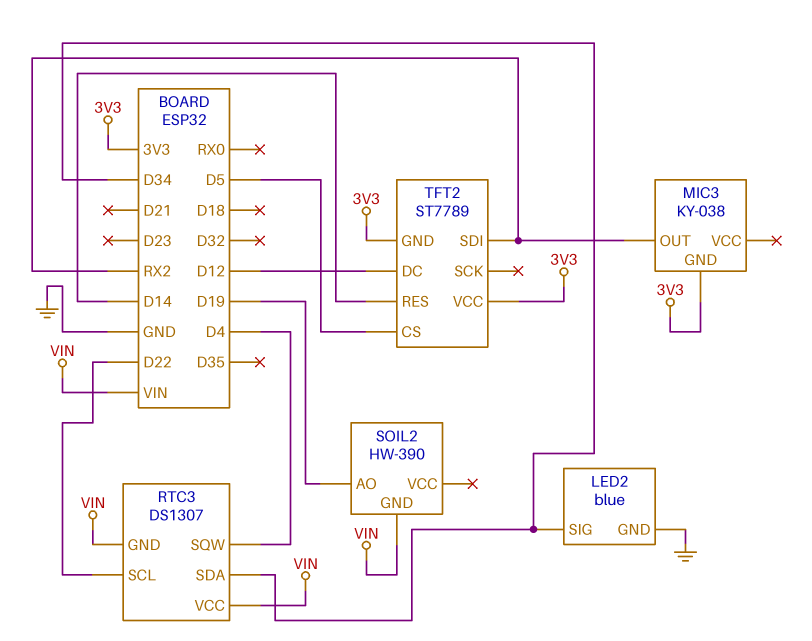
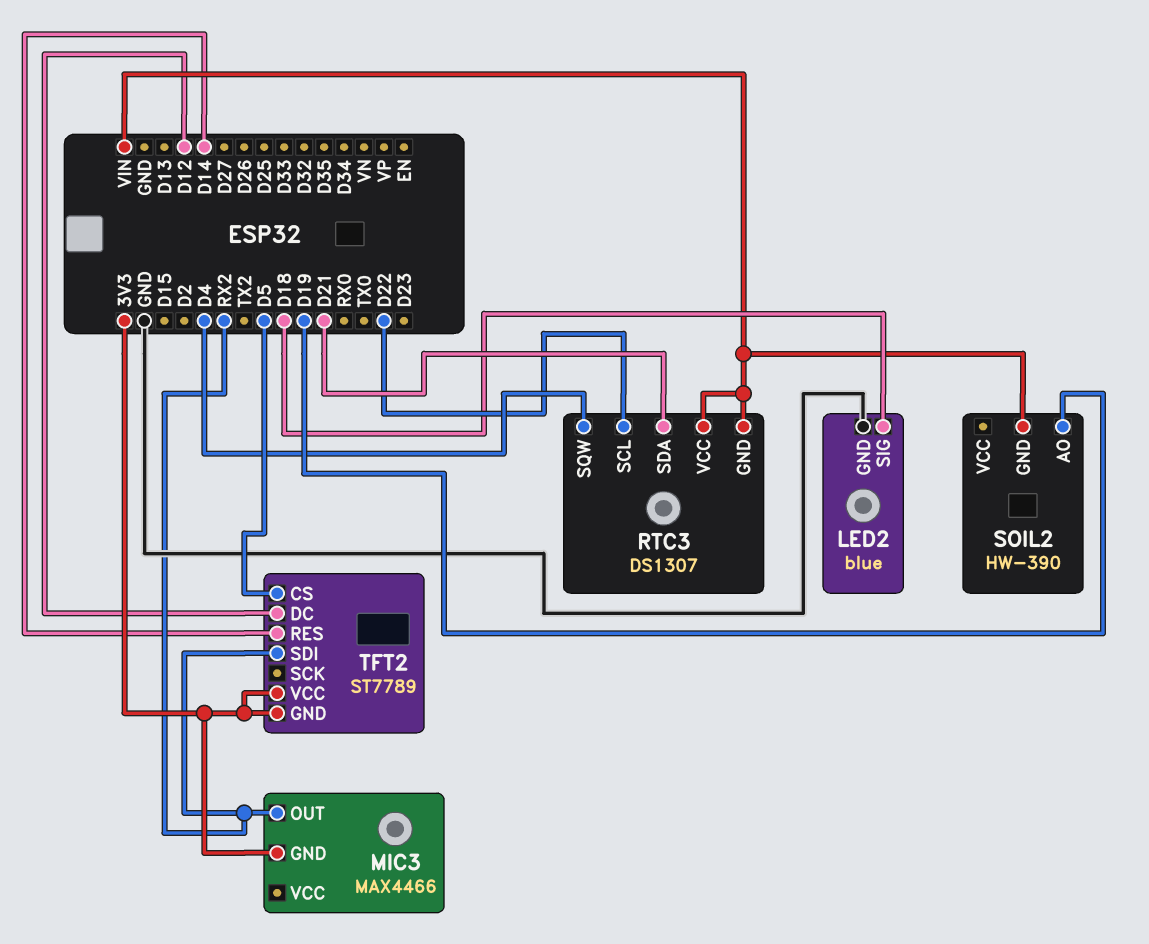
LED2 pin SIG: D34 -> D18
MIC3: KY-038 -> MAX4466
RTC3 pin SDA: D34 -> D21

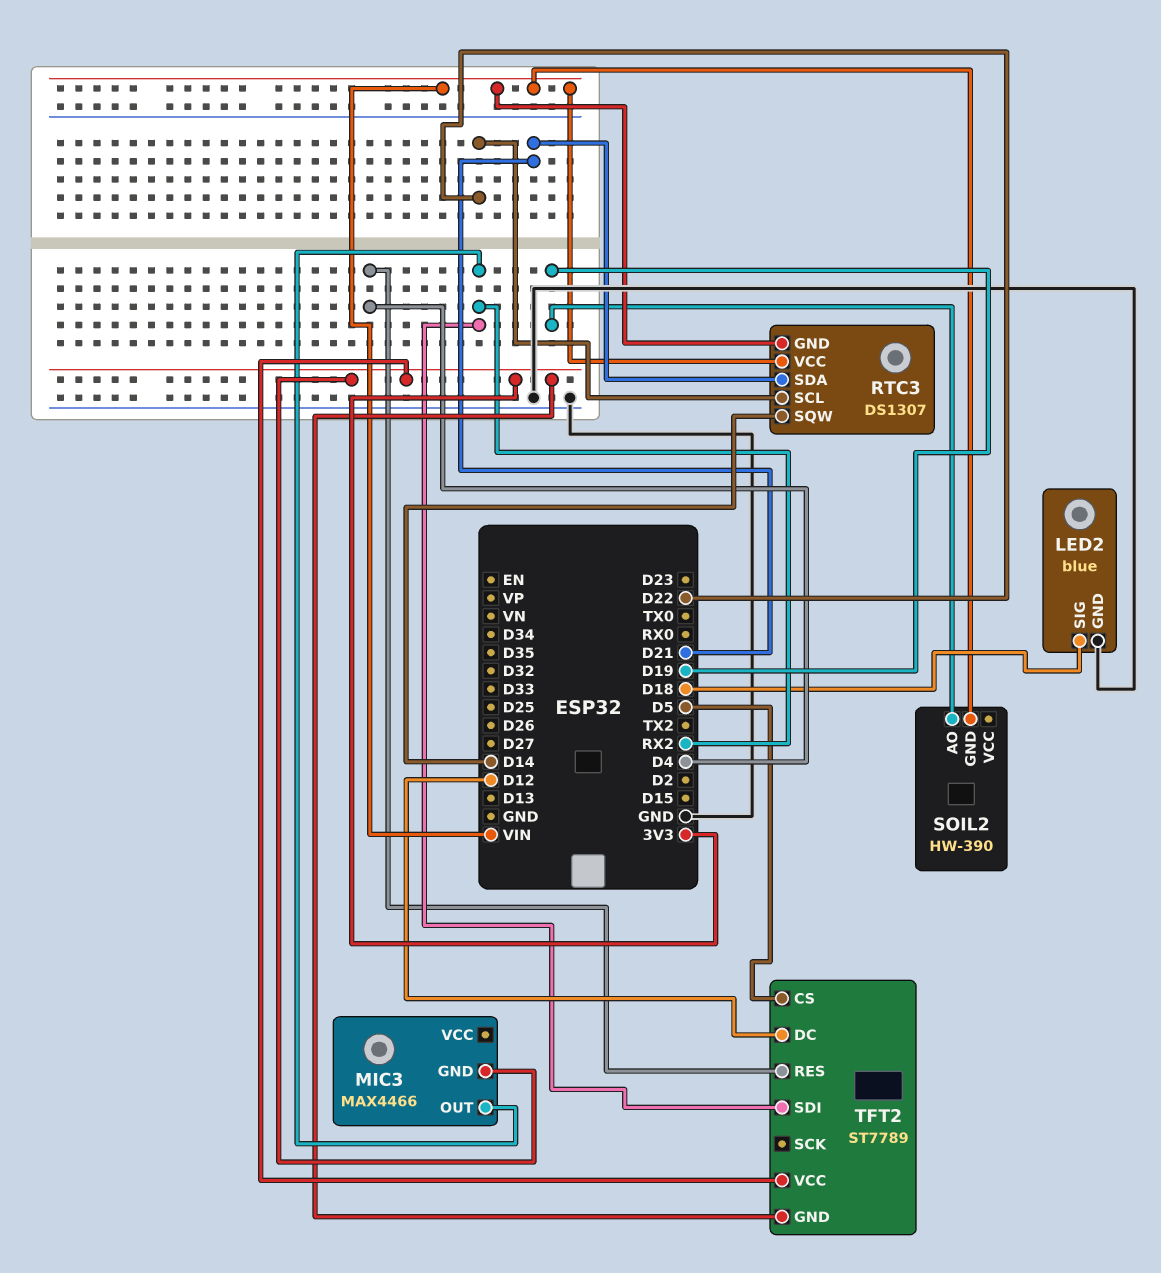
RTC3 pin SQW: D4 -> D14
TFT2 pin RES: D14 -> D4

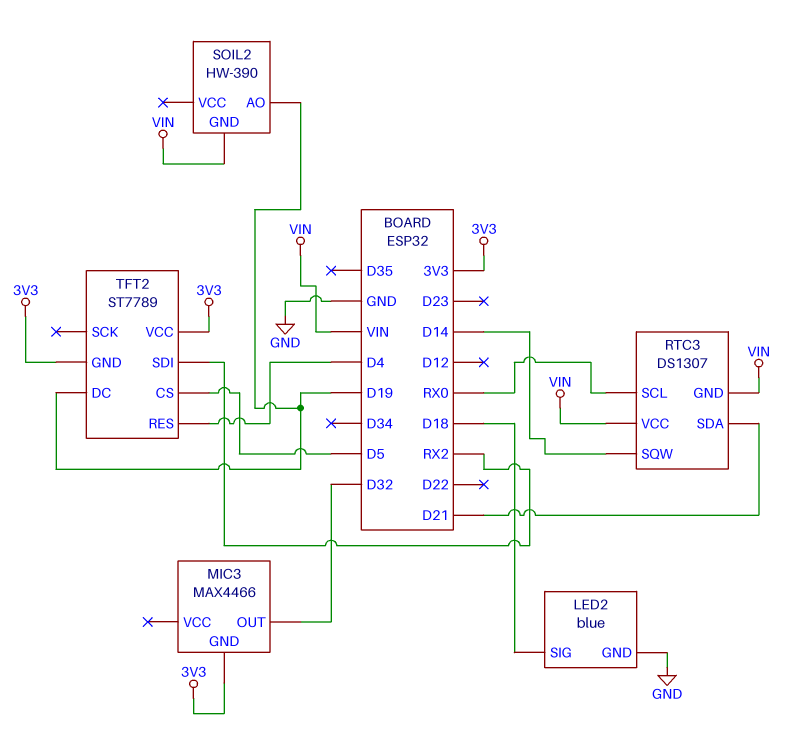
MIC3 pin OUT: RX2 -> D32
RTC3 pin SCL: D22 -> RX0
TFT2 pin DC: D12 -> D19

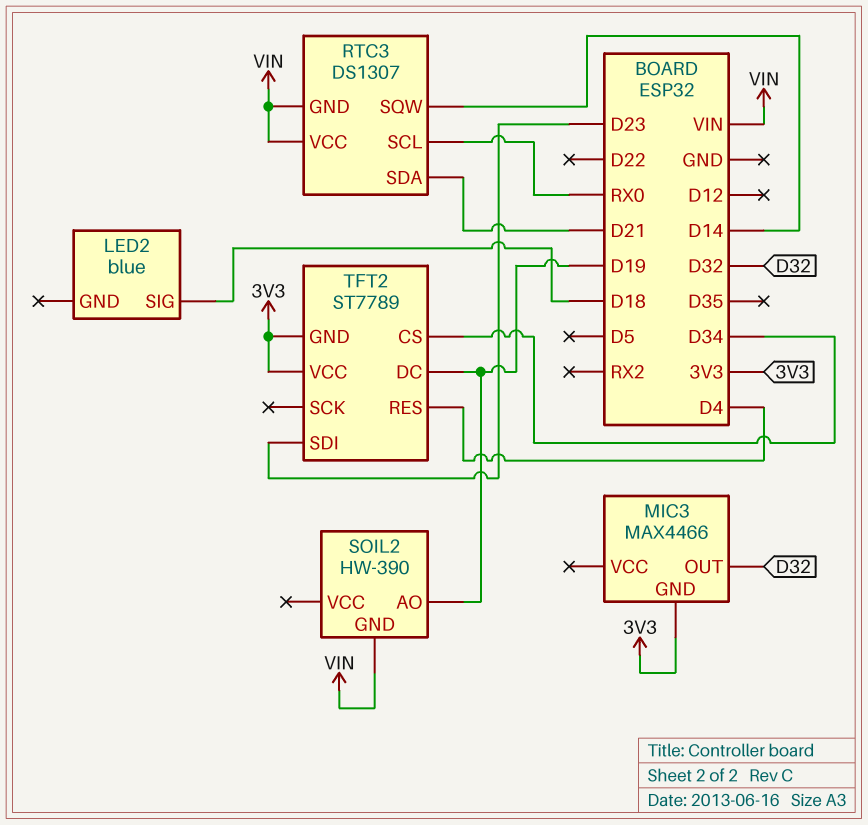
LED2 pin GND: GND -> none
TFT2 pin CS: D5 -> D34
TFT2 pin SDI: RX2 -> D23

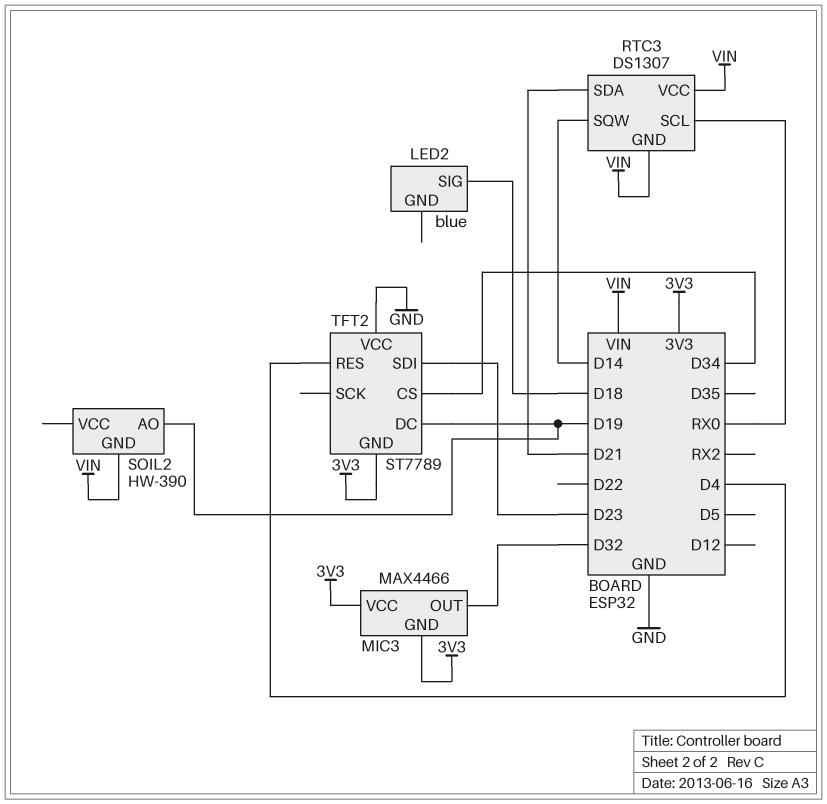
MIC3 pin VCC: none -> 3V3
TFT2 pin VCC: 3V3 -> GND

